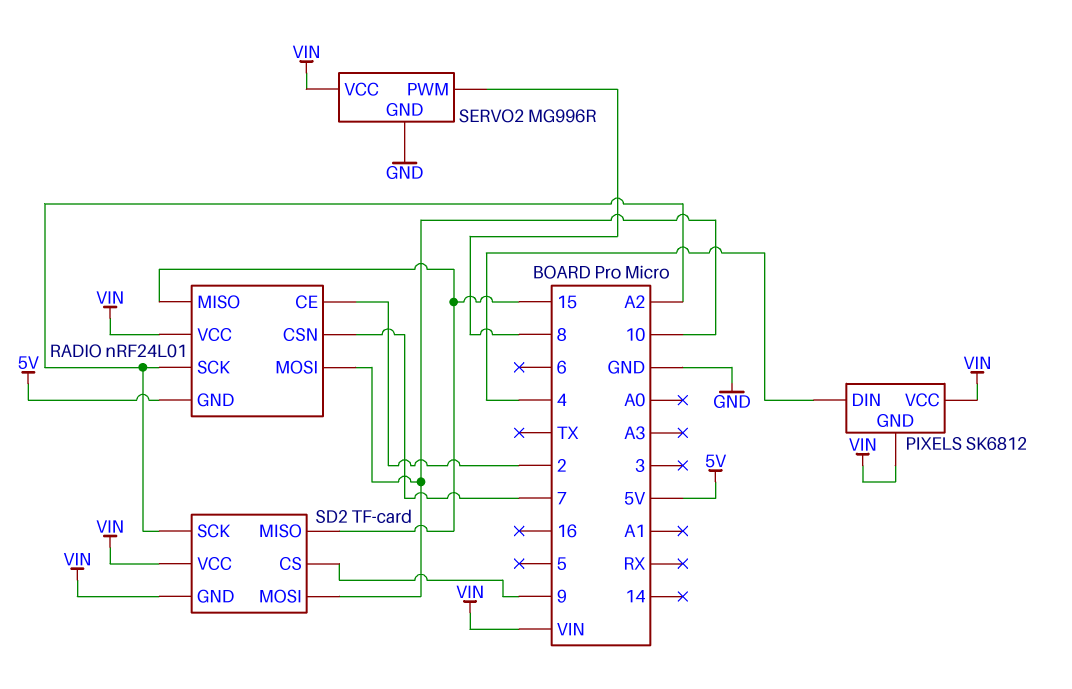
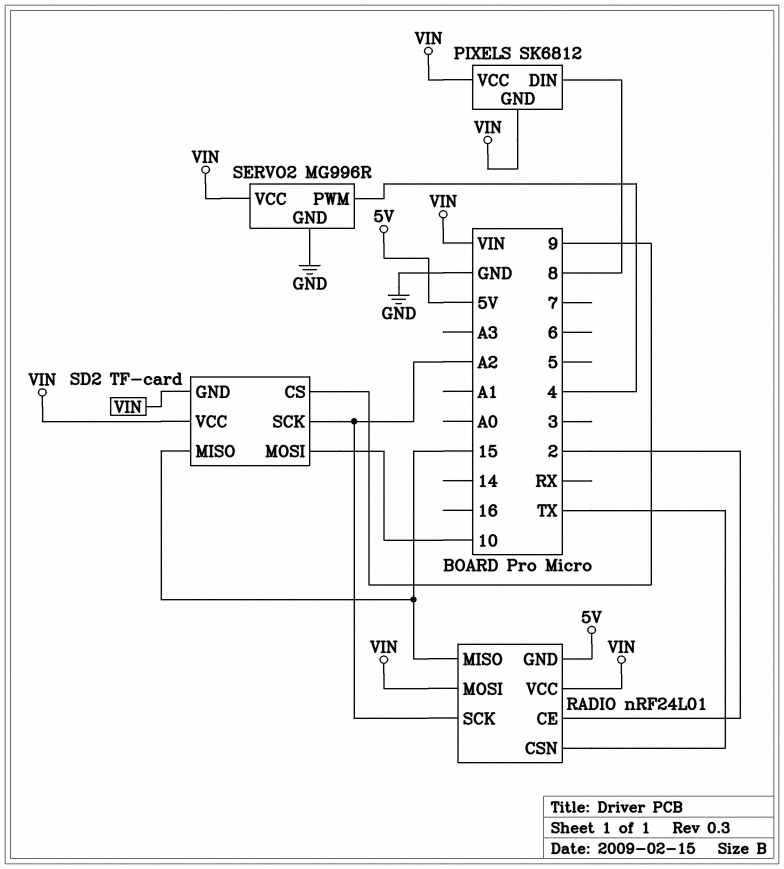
PIXELS pin DIN: 4 -> 8
RADIO pin CSN: 7 -> TX
RADIO pin MOSI: 10 -> VIN
SERVO2 pin PWM: 8 -> 4

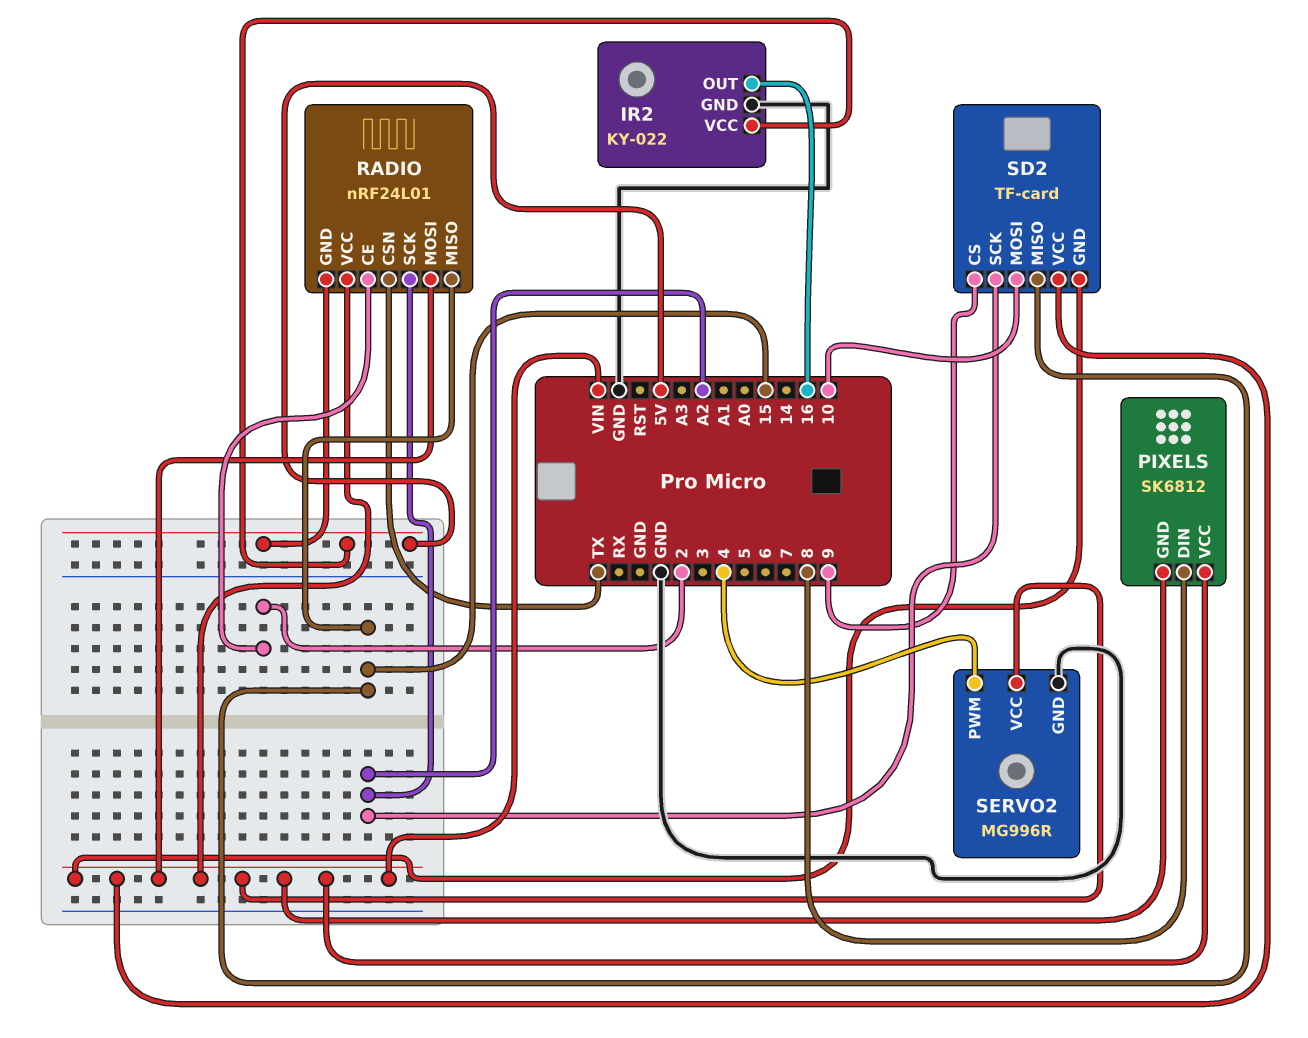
IR2: none -> KY-022
IR2 pin GND: none -> GND
IR2 pin OUT: none -> 16
IR2 pin VCC: none -> 5V

